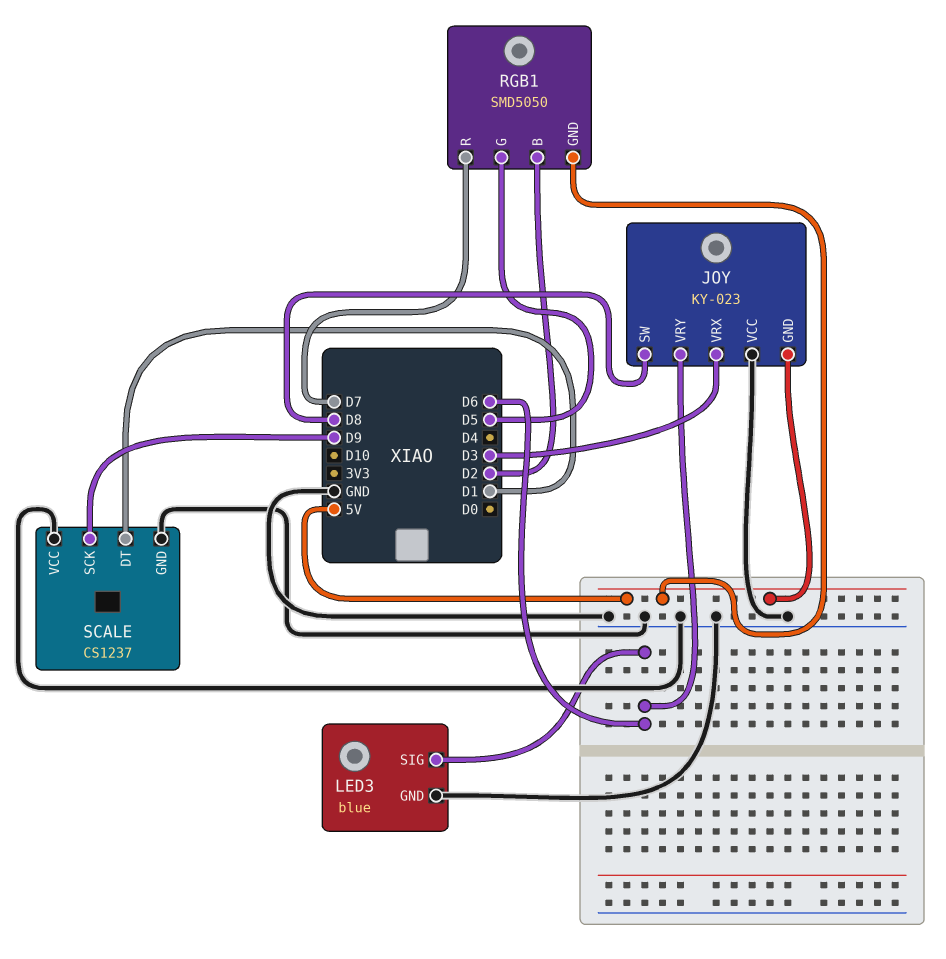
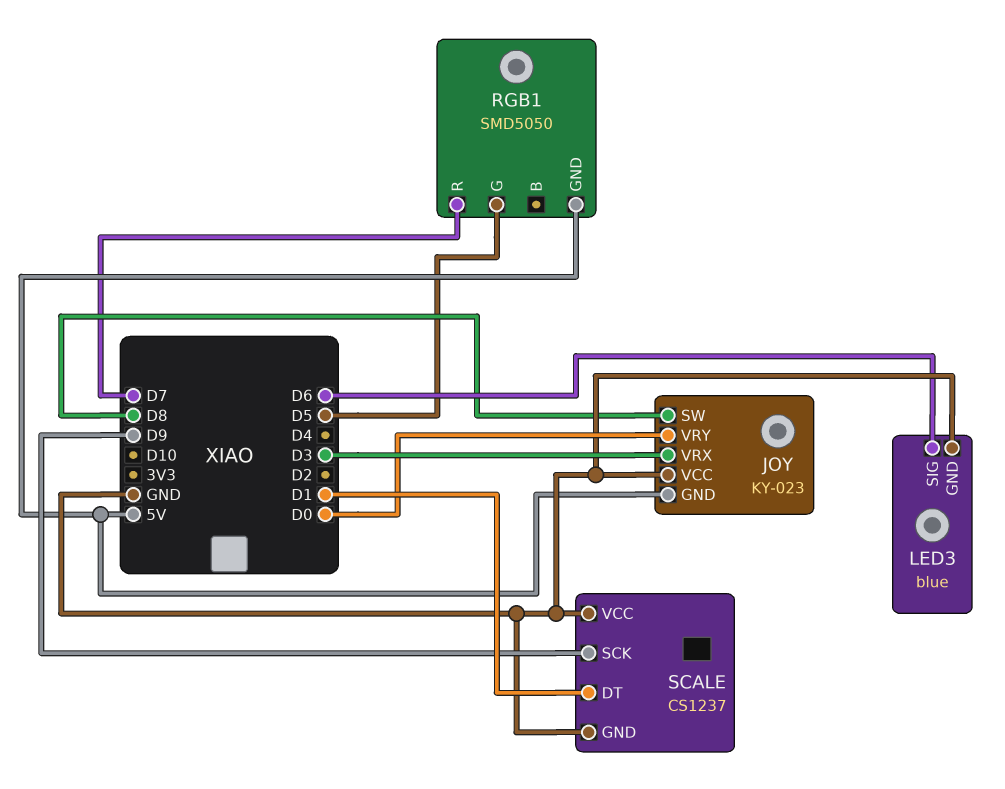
JOY pin VRY: D6 -> D0
RGB1 pin B: D2 -> none

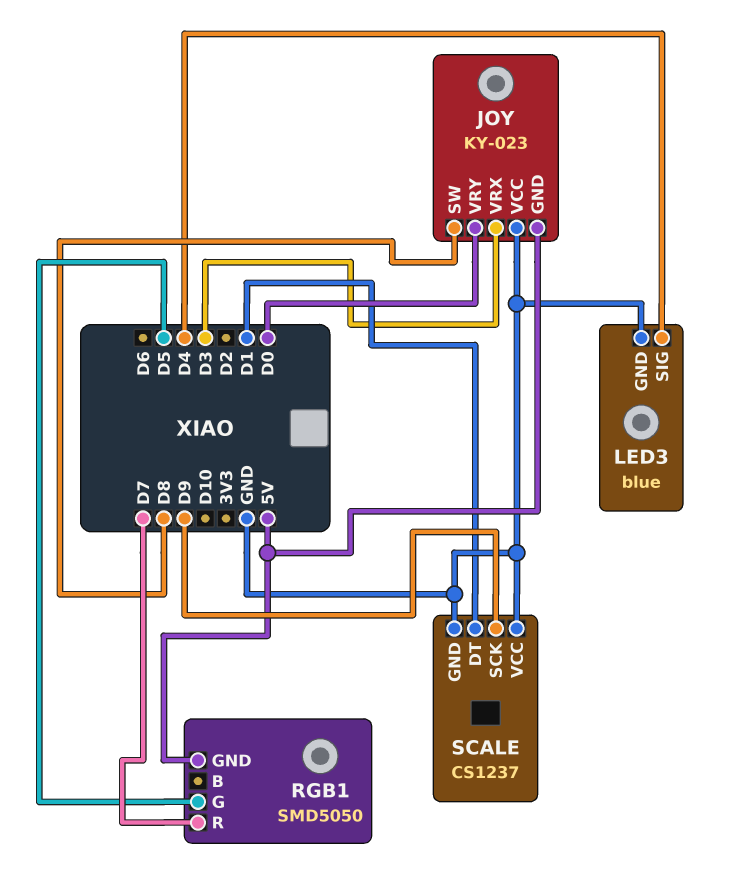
LED3 pin SIG: D6 -> D4

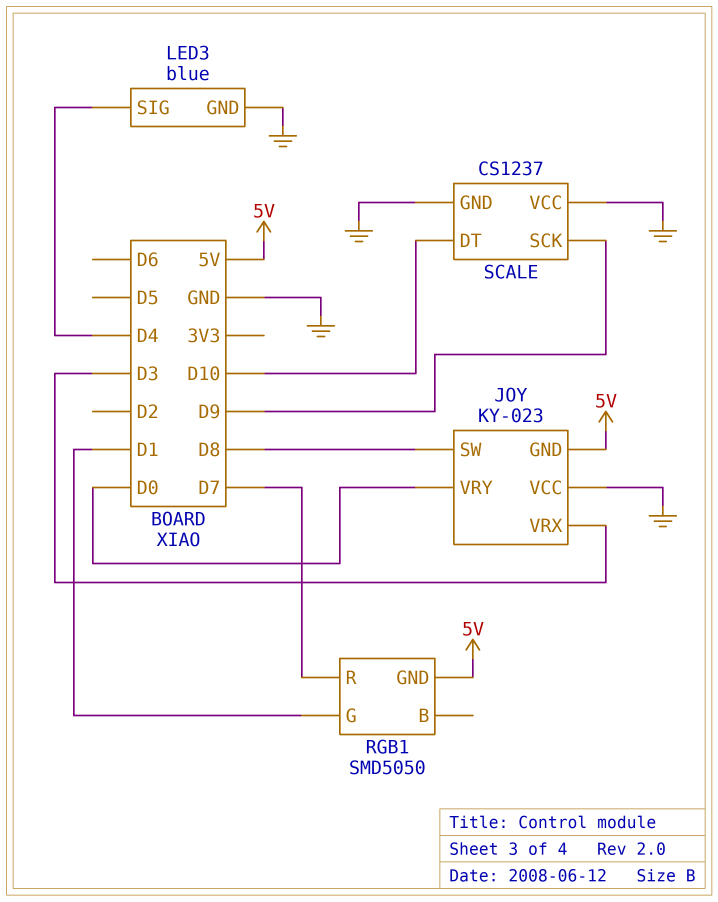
RGB1 pin G: D5 -> D1
SCALE pin DT: D1 -> D10

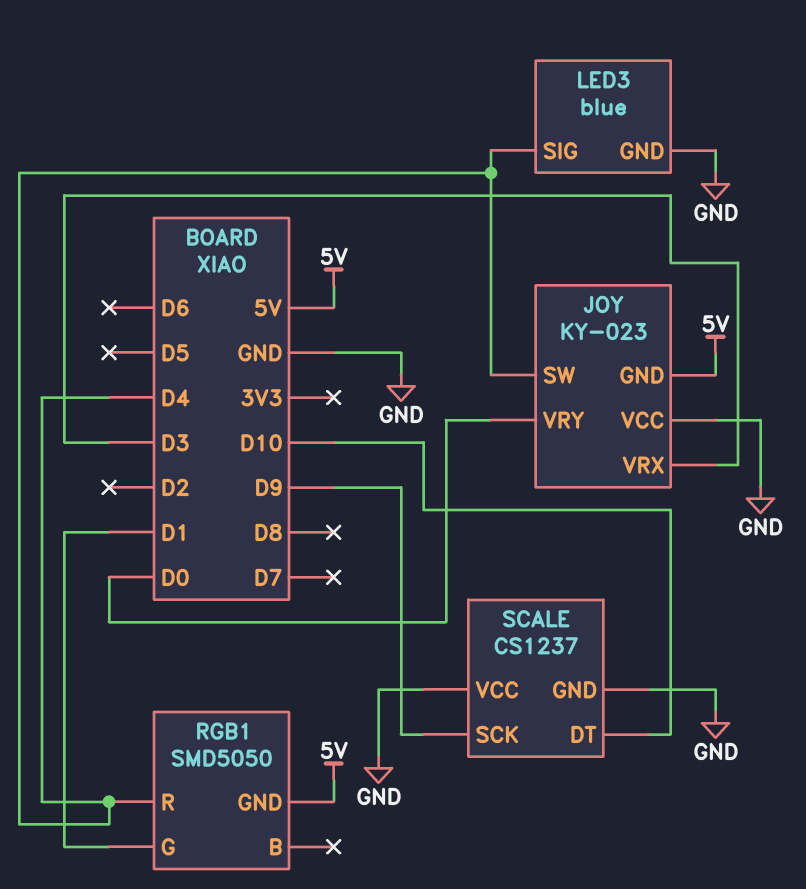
JOY pin SW: D8 -> D4
RGB1 pin R: D7 -> D4

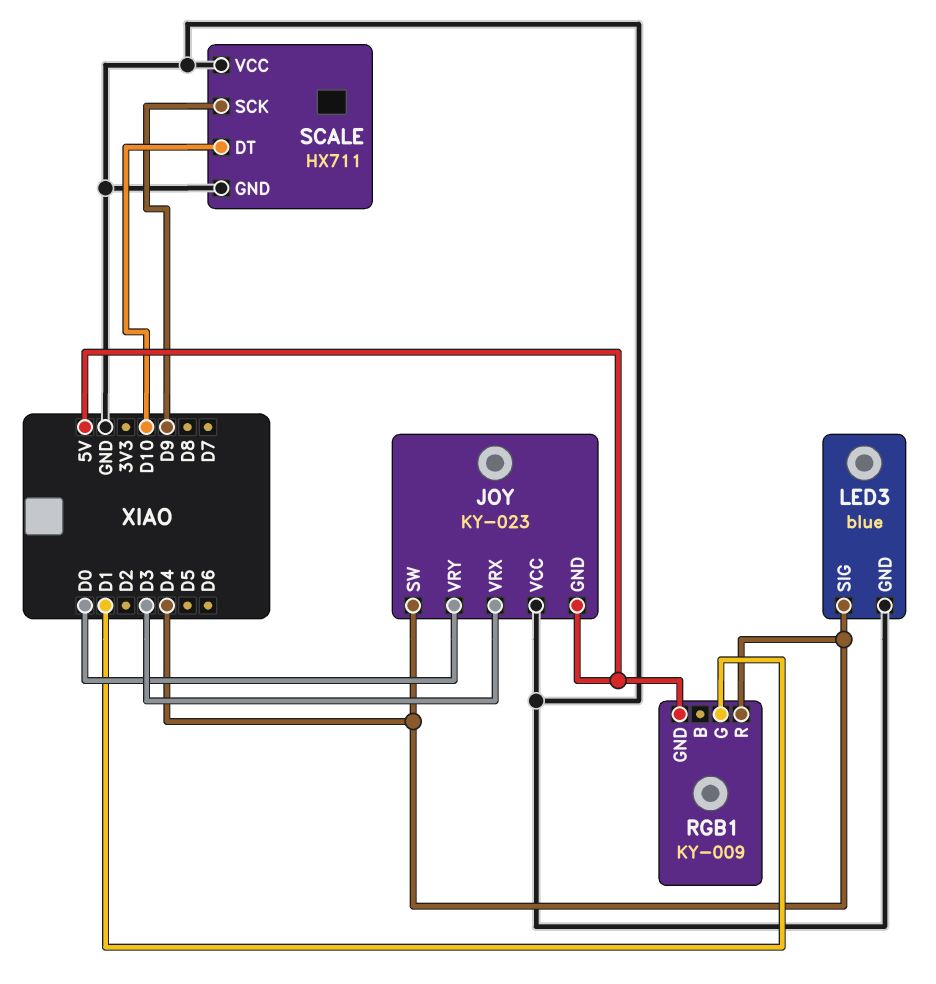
RGB1: SMD5050 -> KY-009
SCALE: CS1237 -> HX711

